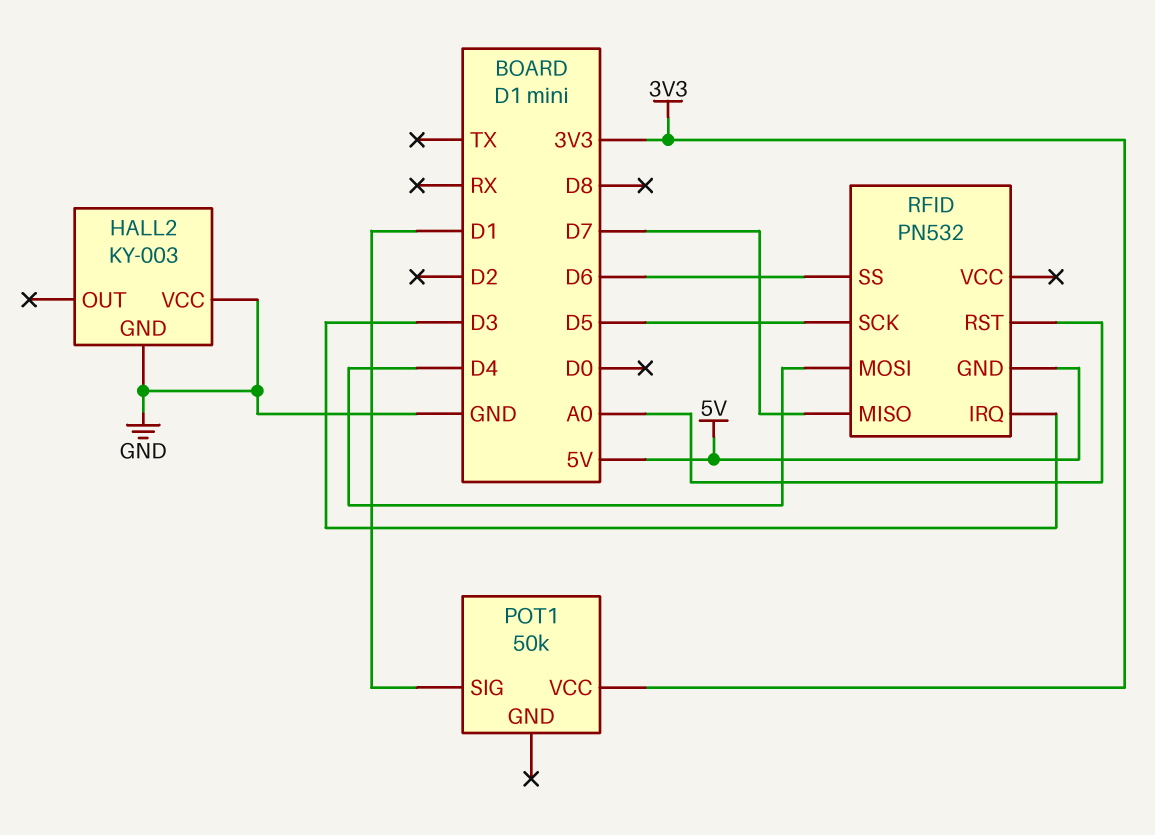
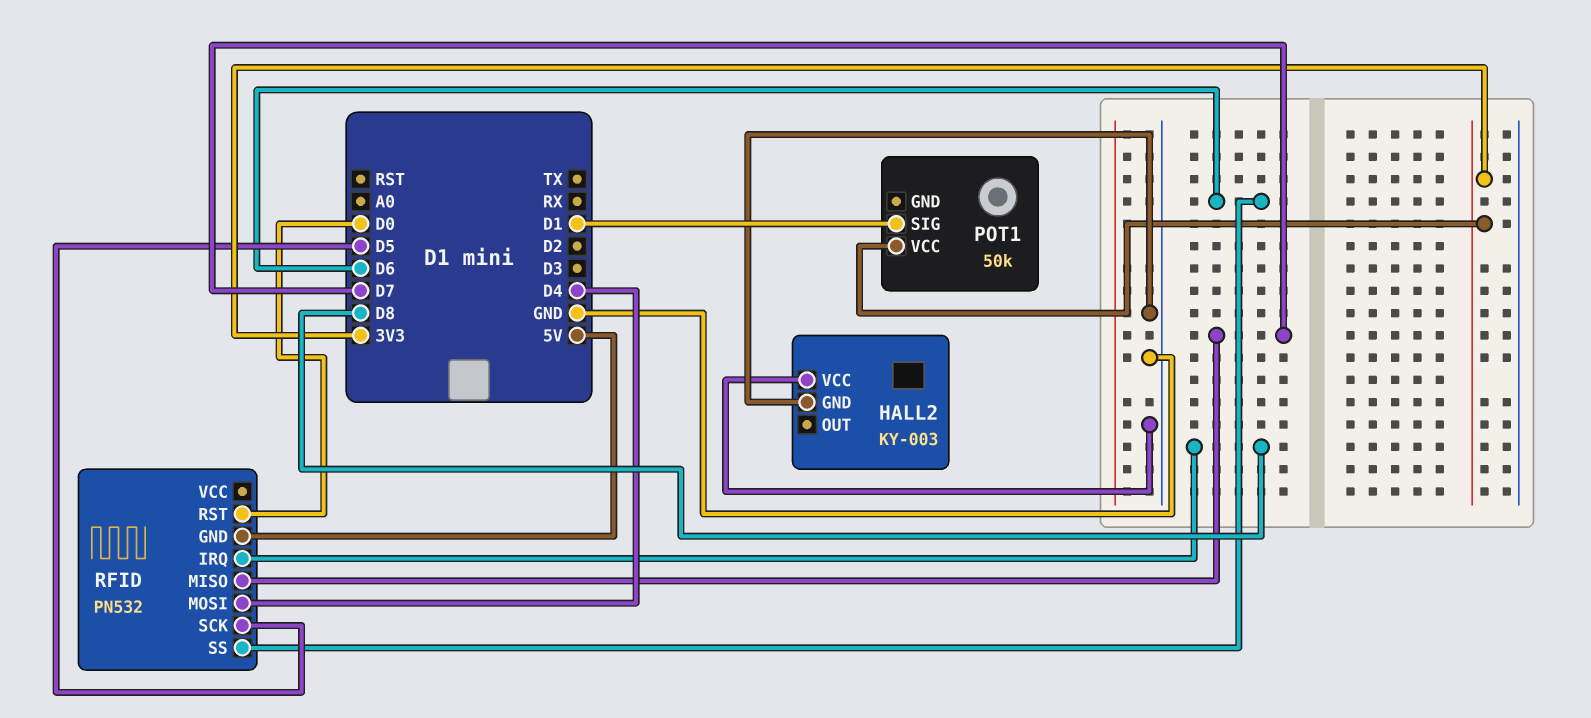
RFID pin IRQ: D3 -> D8
RFID pin RST: A0 -> D0

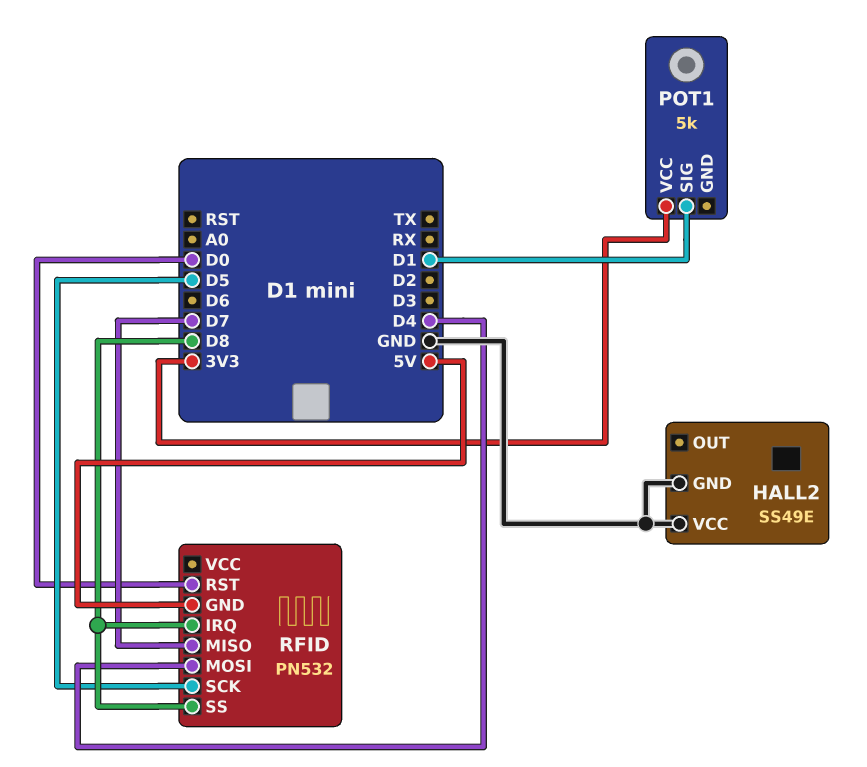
HALL2: KY-003 -> SS49E
POT1: 50k -> 5k
RFID pin SS: D6 -> D8

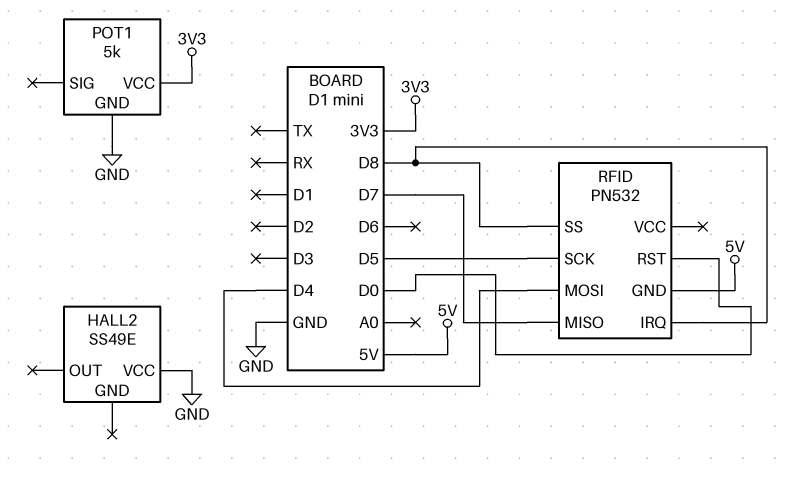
HALL2 pin GND: GND -> none
POT1 pin GND: none -> GND
POT1 pin SIG: D1 -> none

